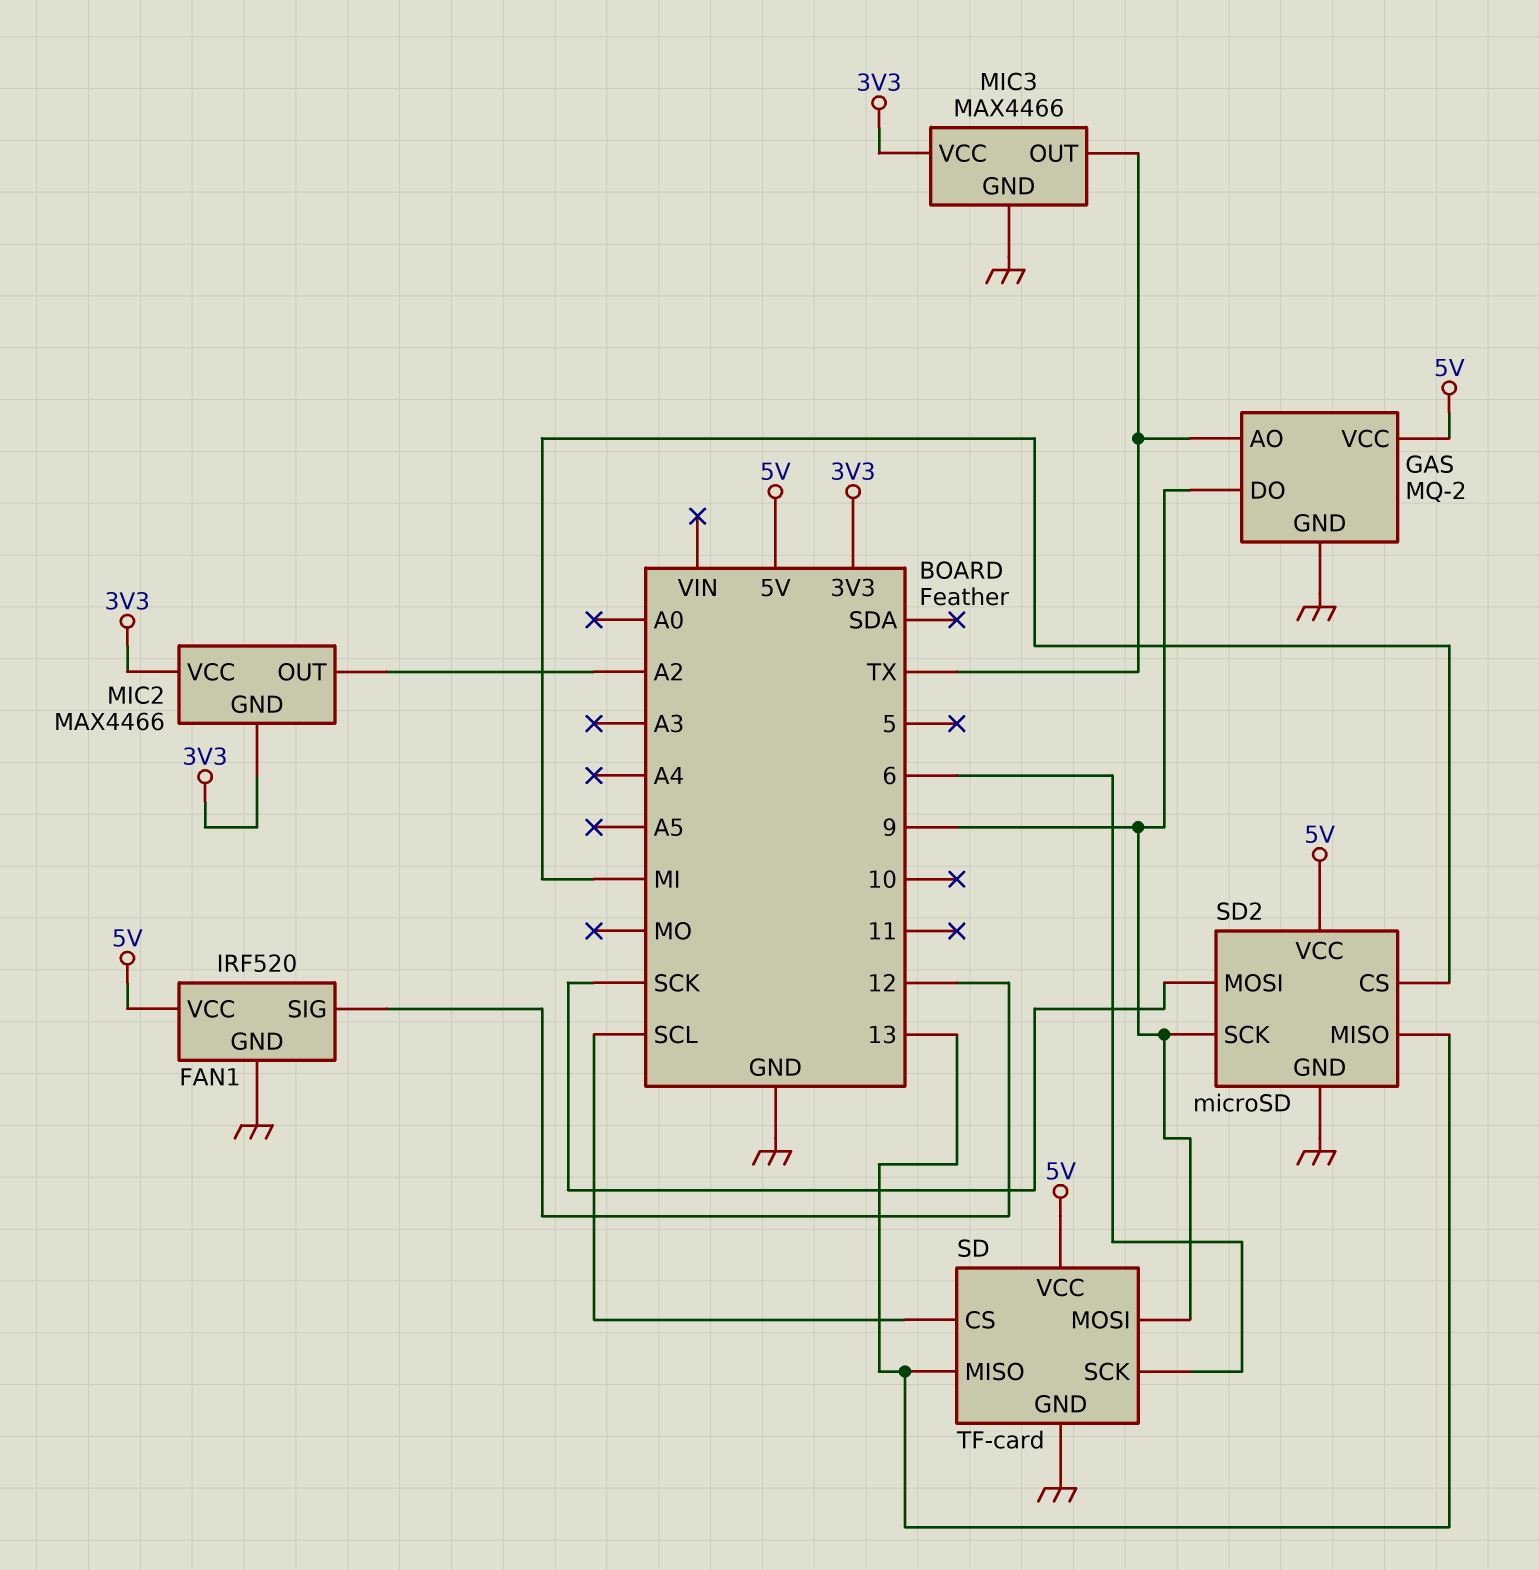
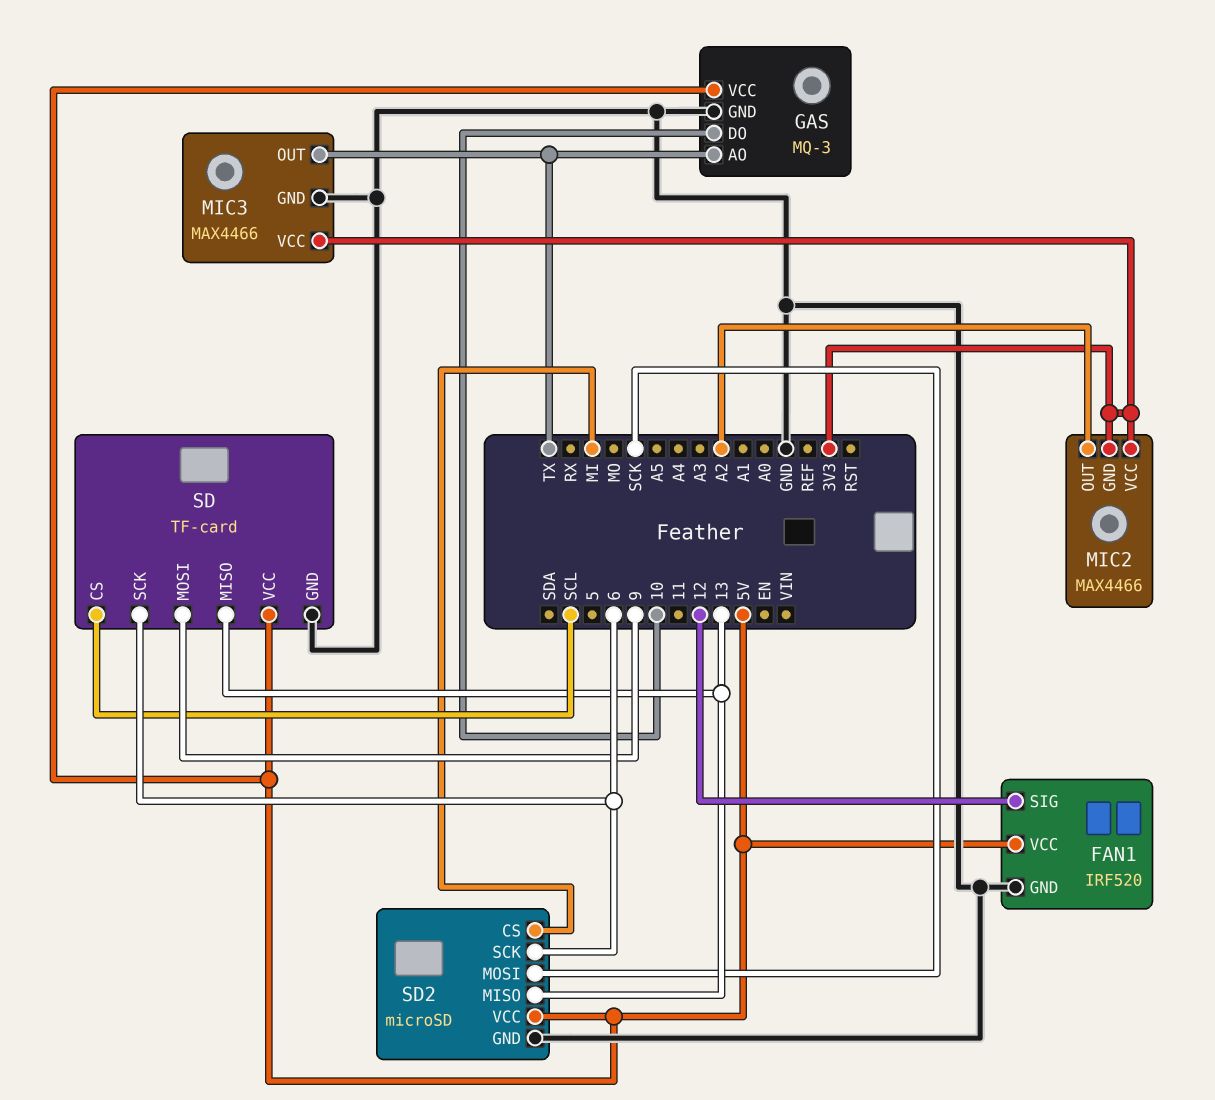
GAS: MQ-2 -> MQ-3
GAS pin DO: 9 -> 10
SD2 pin SCK: 9 -> 6

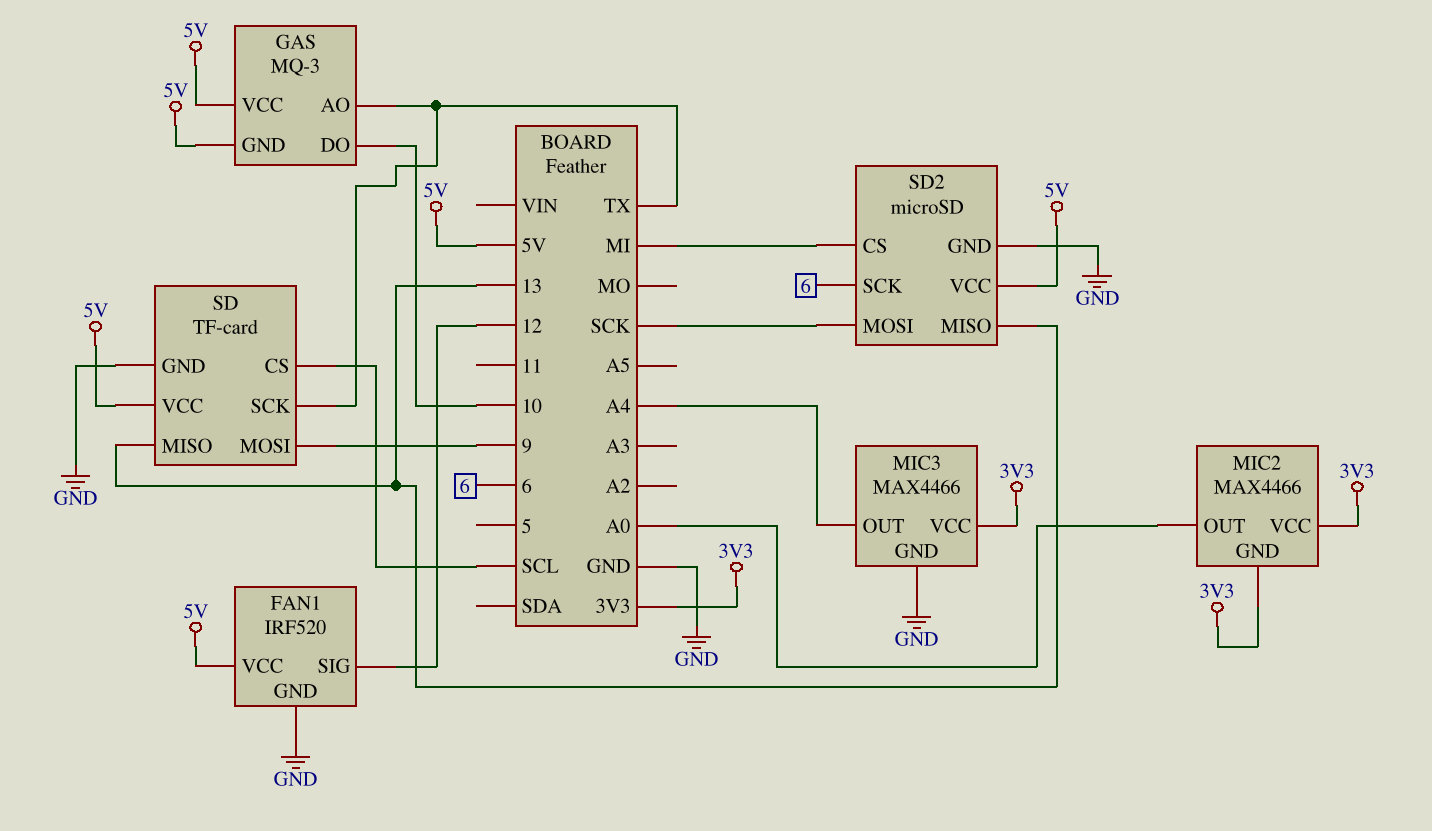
GAS pin GND: GND -> 5V
MIC2 pin OUT: A2 -> A0
MIC3 pin OUT: TX -> A4
SD pin SCK: 6 -> TX

